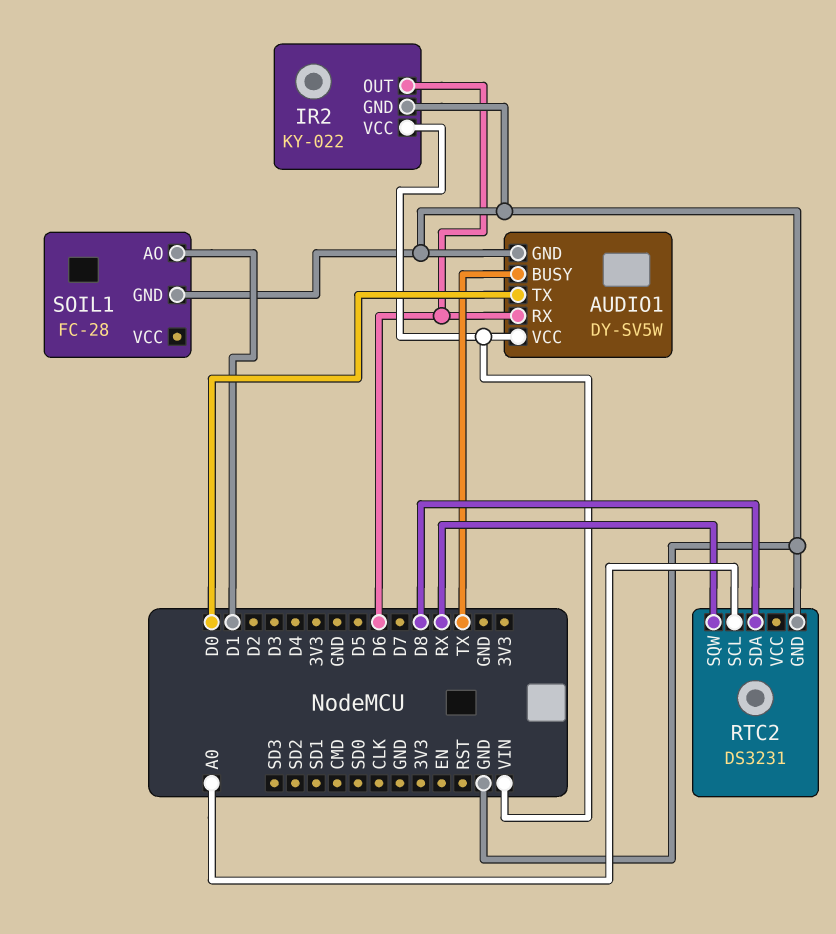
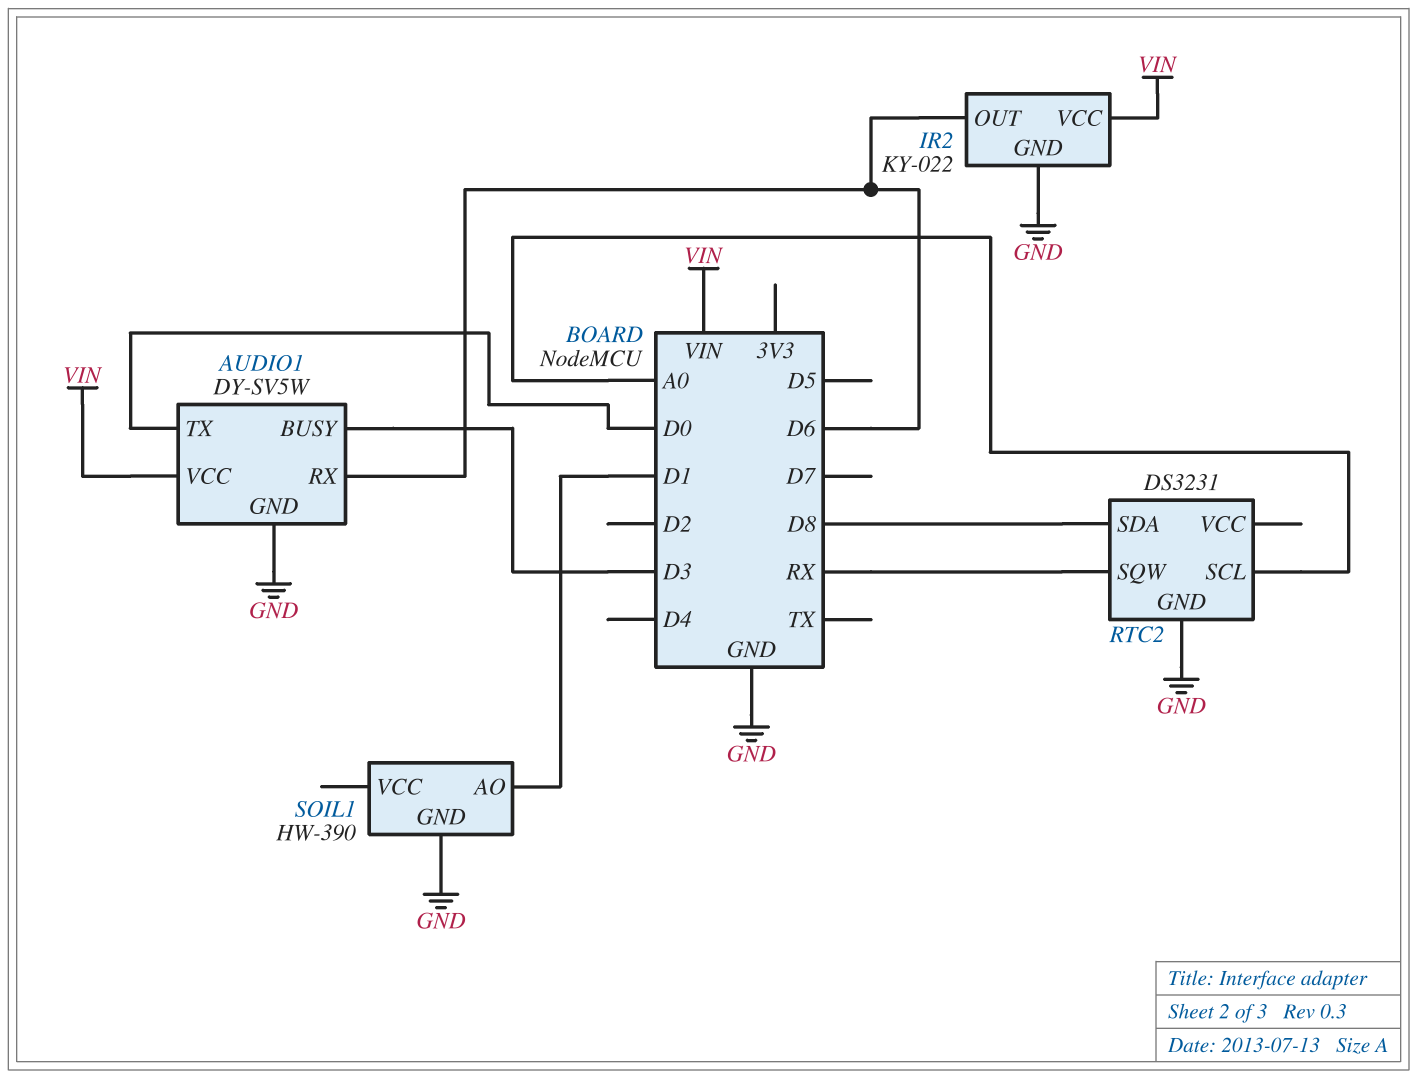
AUDIO1 pin BUSY: TX -> D3
SOIL1: FC-28 -> HW-390

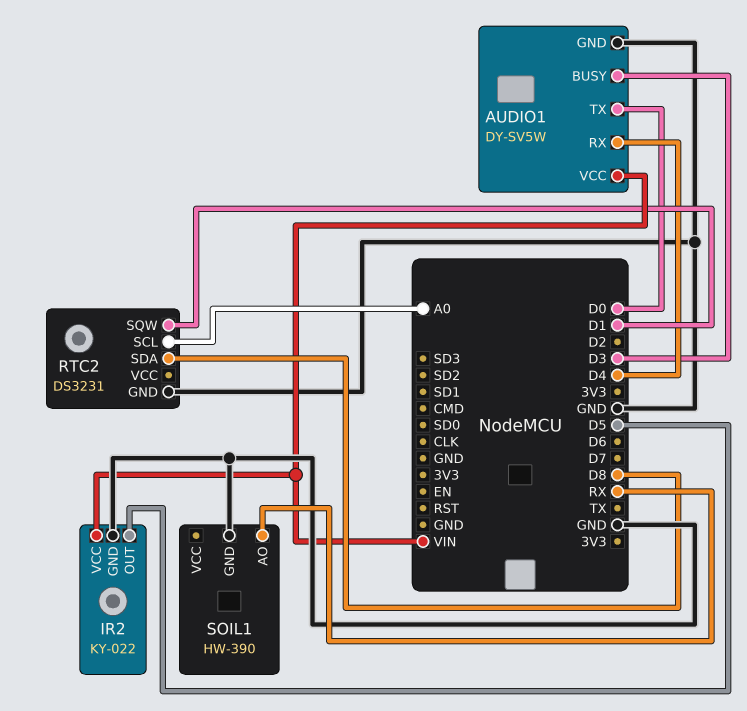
AUDIO1 pin RX: D6 -> D4
IR2 pin OUT: D6 -> D5
RTC2 pin SQW: RX -> D1
SOIL1 pin AO: D1 -> RX

